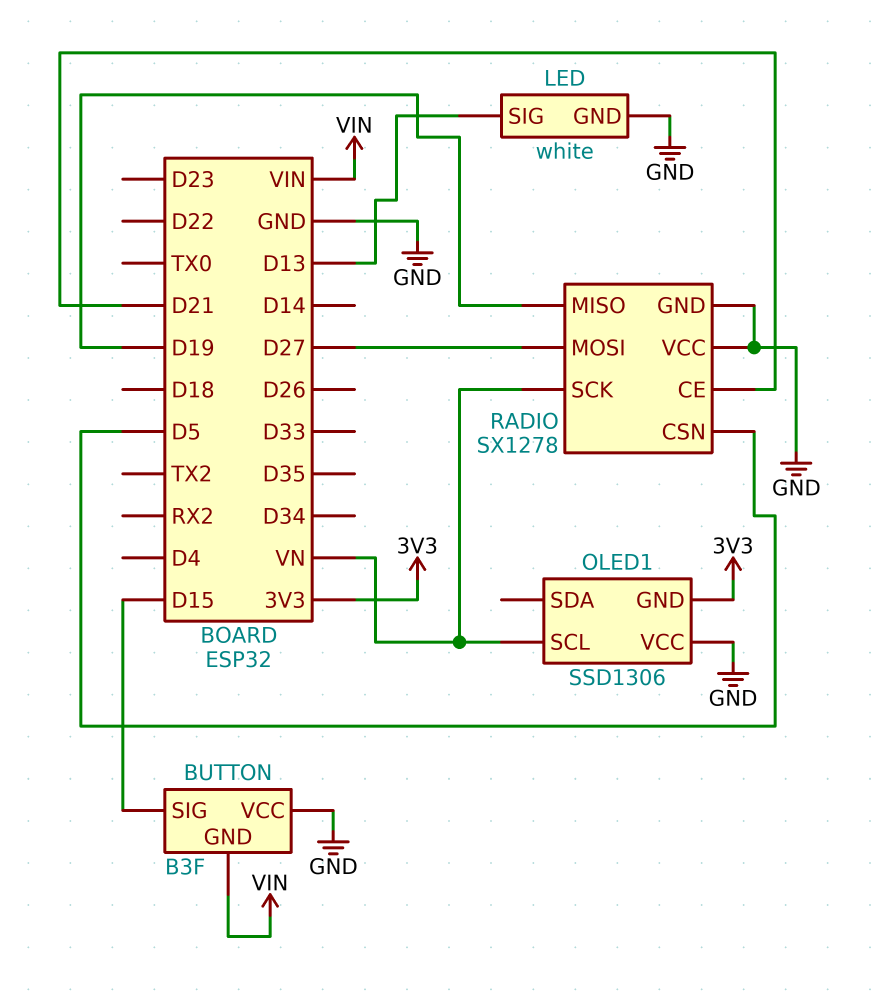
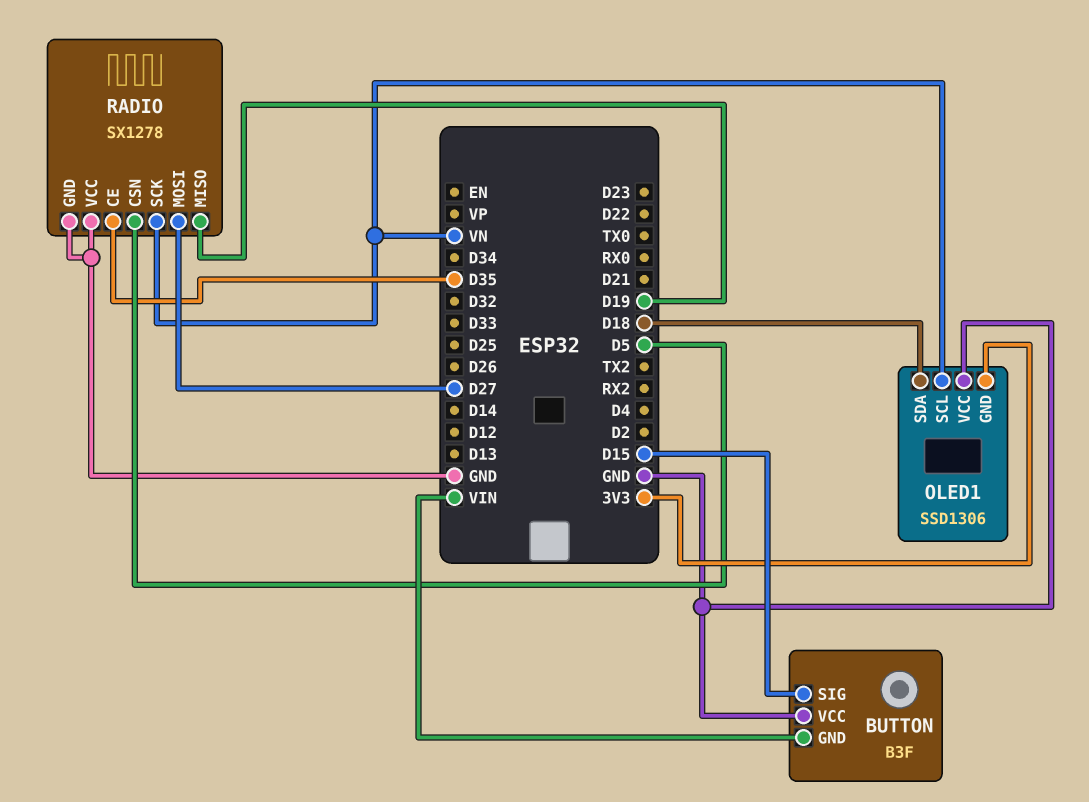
LED: white -> none
LED pin GND: GND -> none
LED pin SIG: D13 -> none
OLED1 pin SDA: none -> D18
RADIO pin CE: D21 -> D35

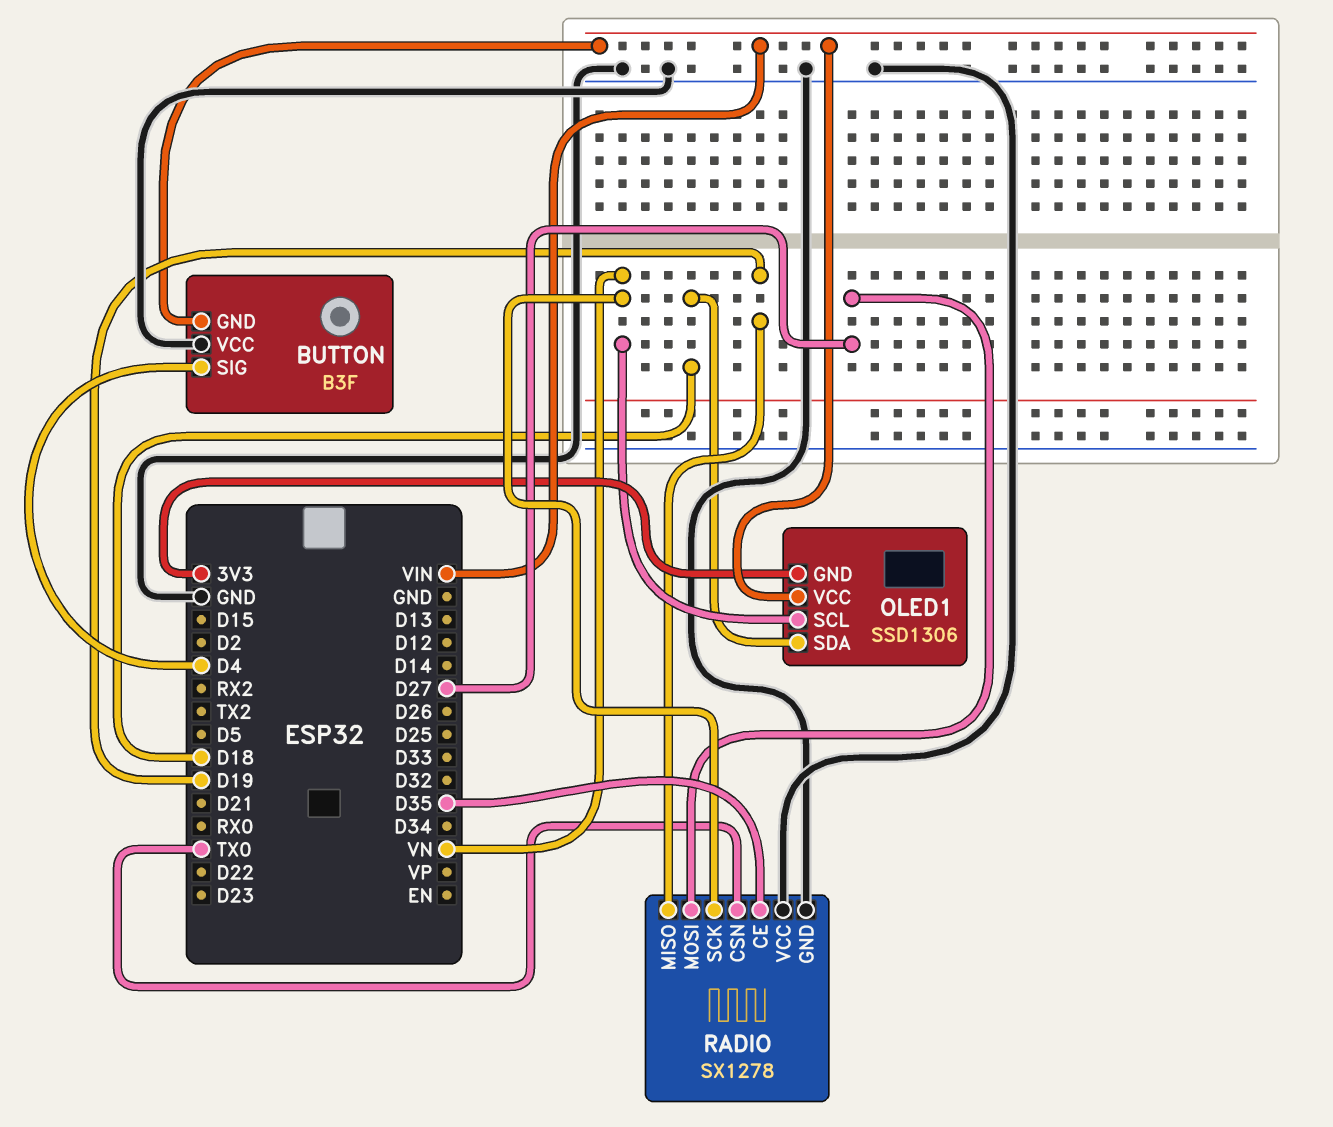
BUTTON pin SIG: D15 -> D4
OLED1 pin VCC: GND -> VIN
RADIO pin CSN: D5 -> TX0

